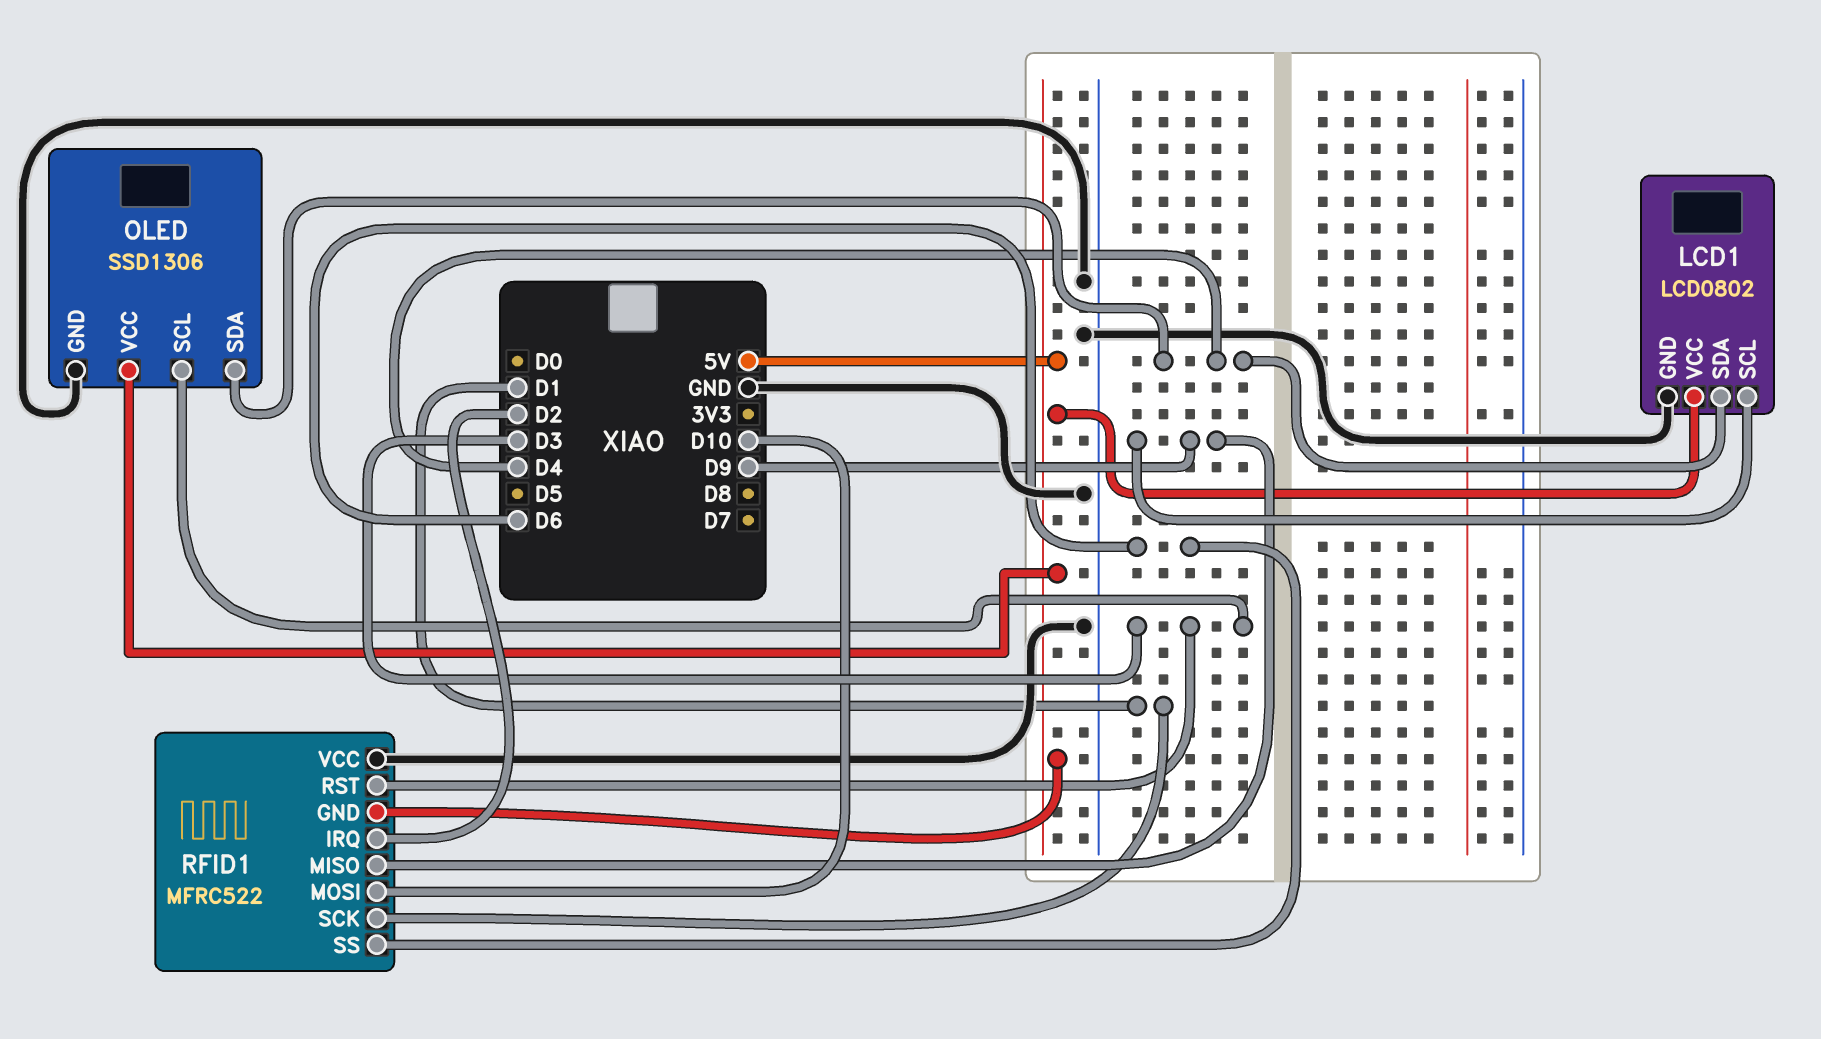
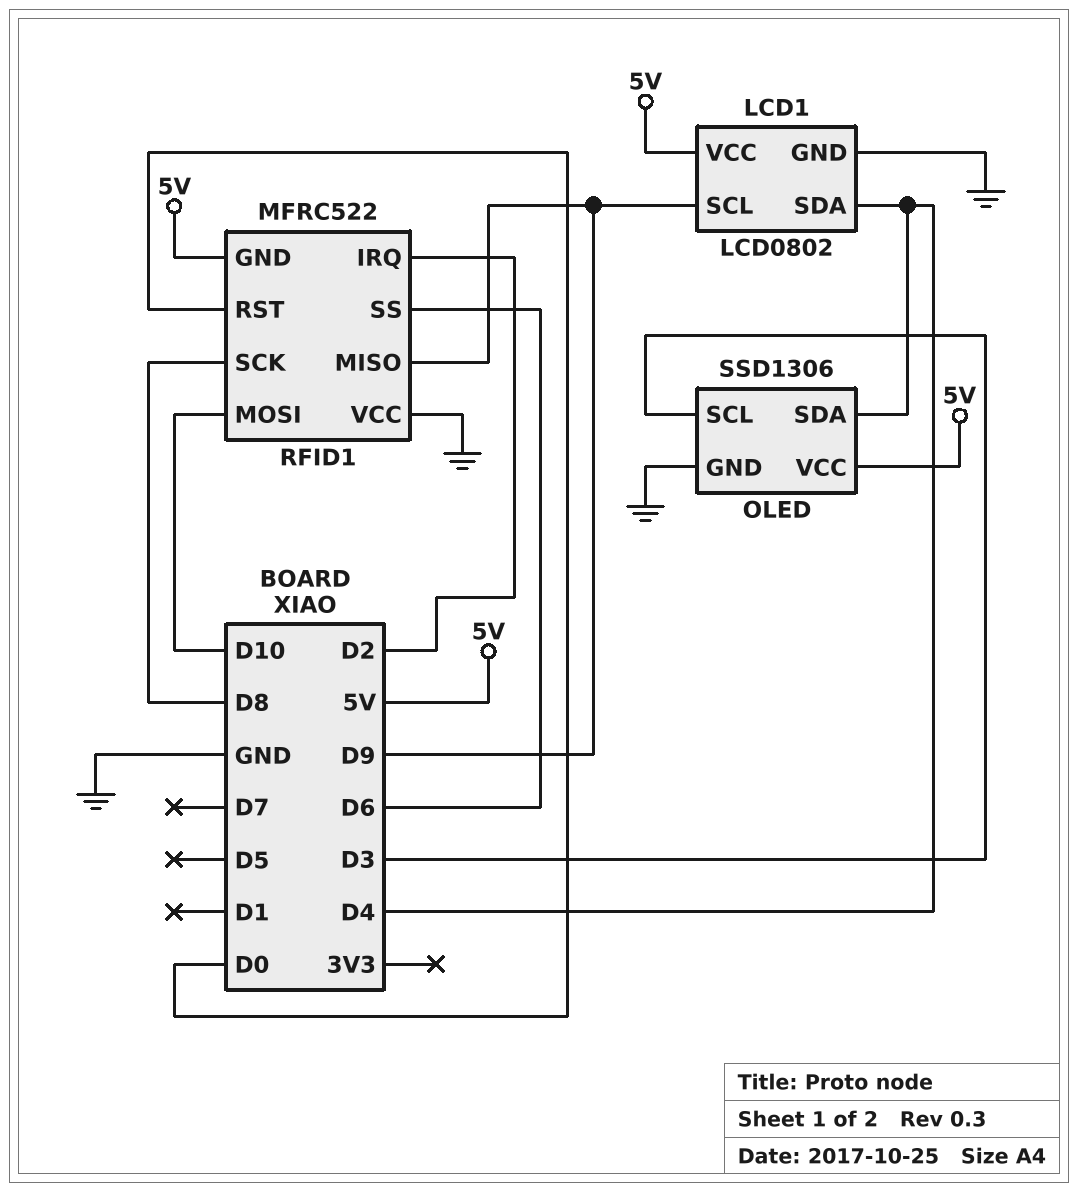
RFID1 pin RST: D3 -> D0
RFID1 pin SCK: D1 -> D8

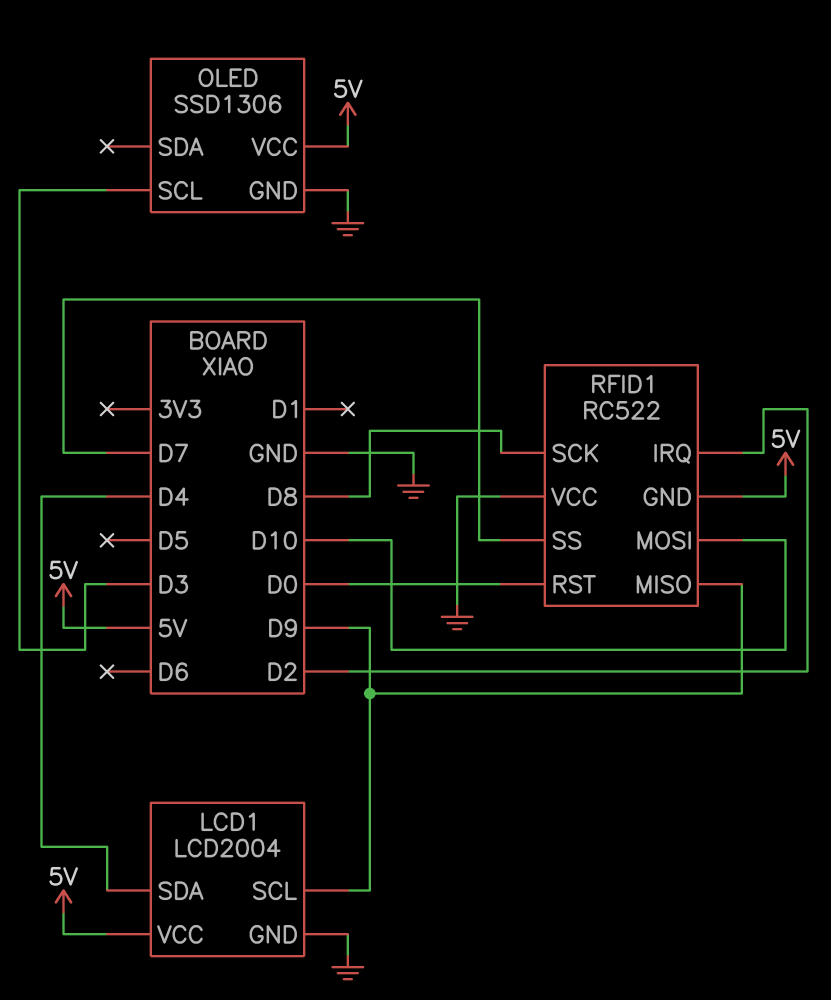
LCD1: LCD0802 -> LCD2004
OLED pin SDA: D4 -> none
RFID1: MFRC522 -> RC522
RFID1 pin SS: D6 -> D7

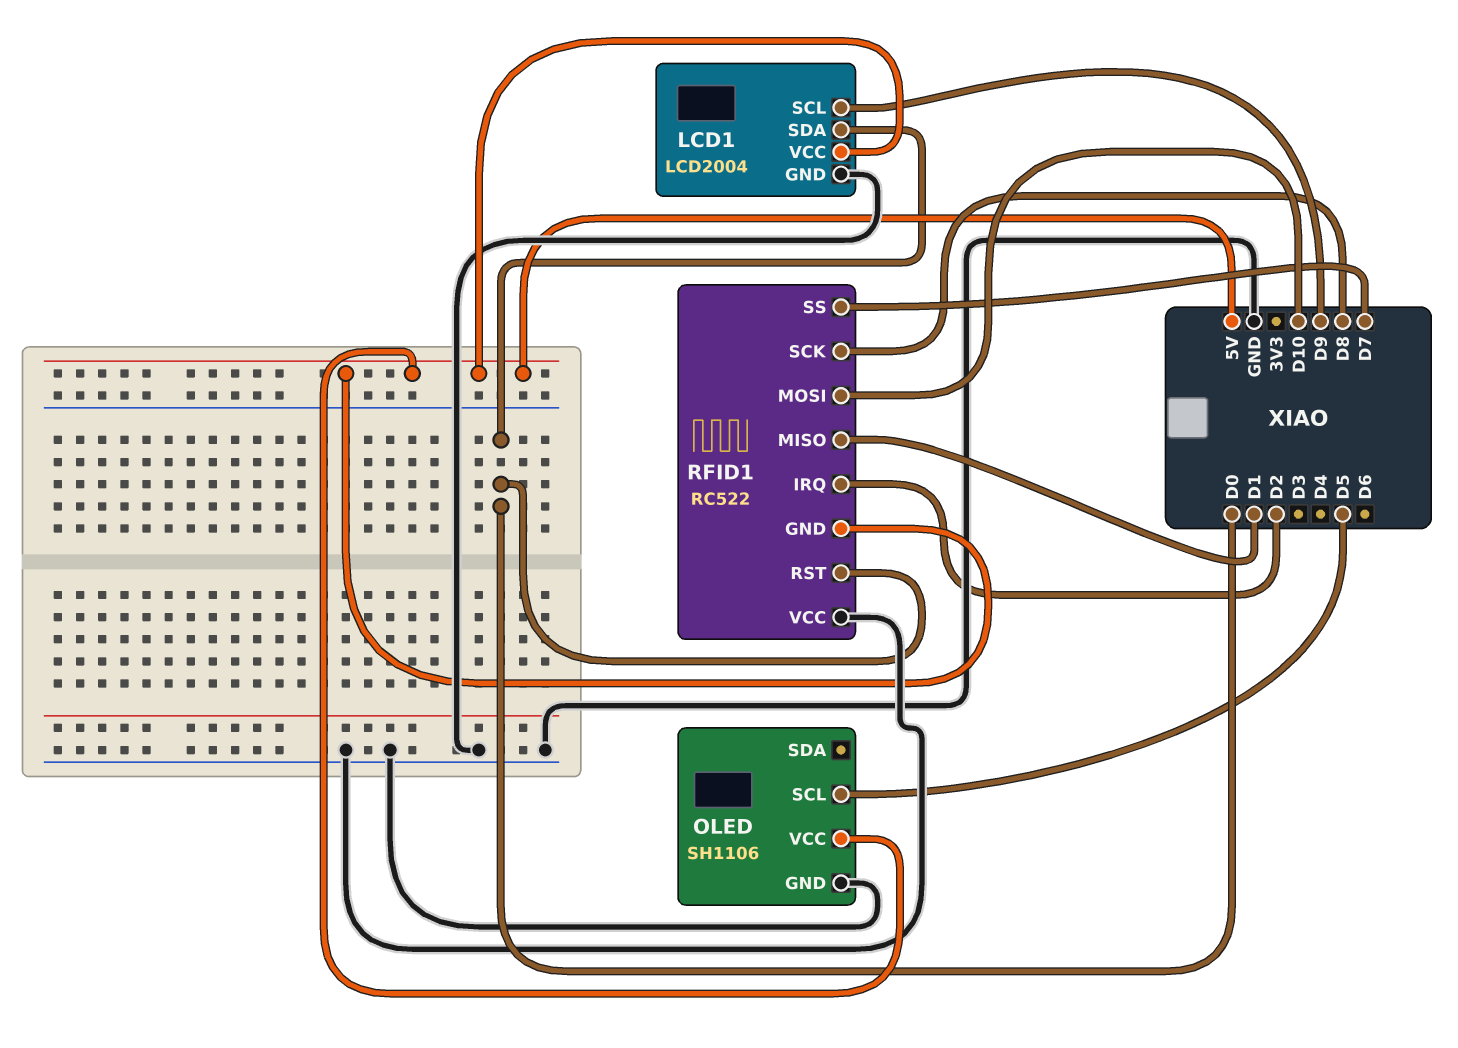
LCD1 pin SDA: D4 -> D0
OLED: SSD1306 -> SH1106
OLED pin SCL: D3 -> D5
RFID1 pin MISO: D9 -> D1

